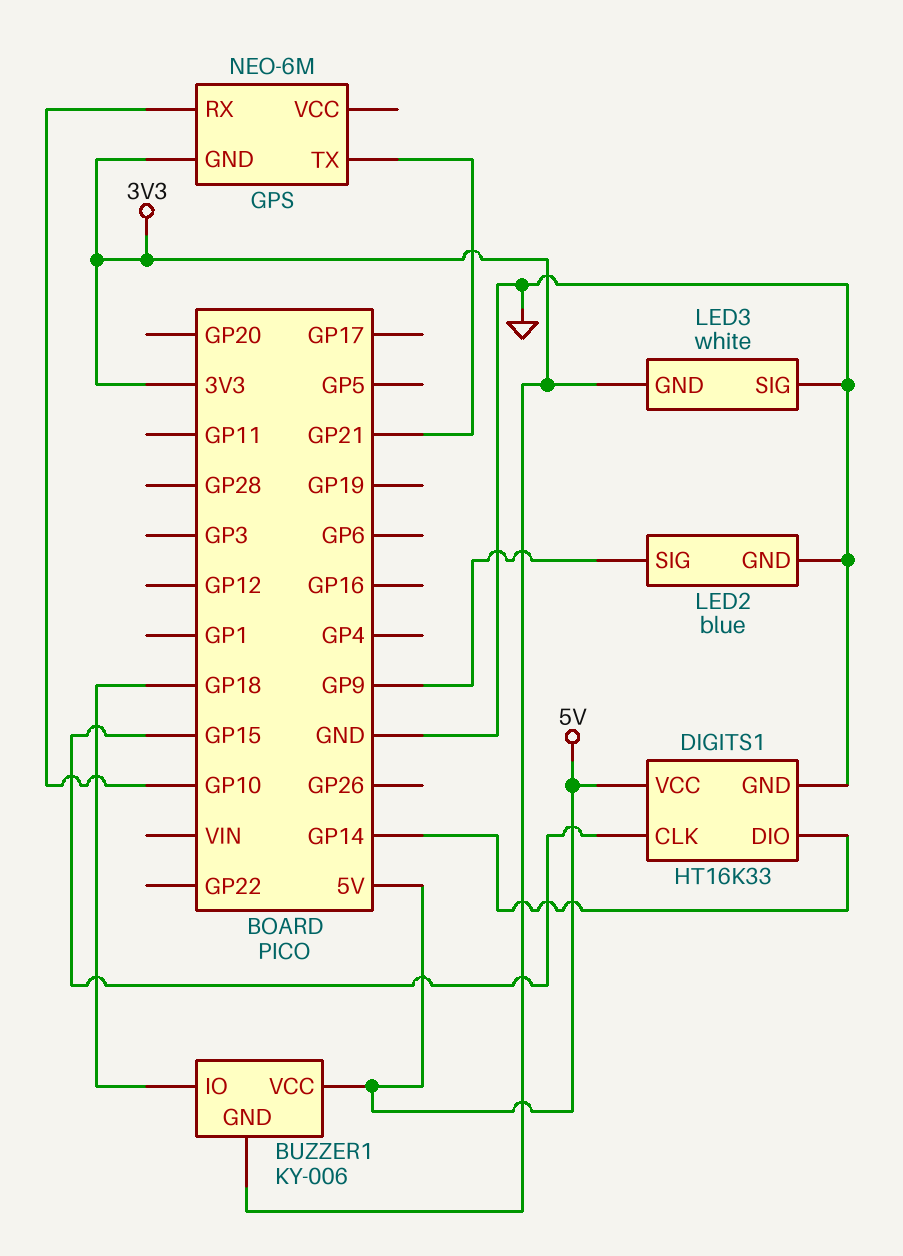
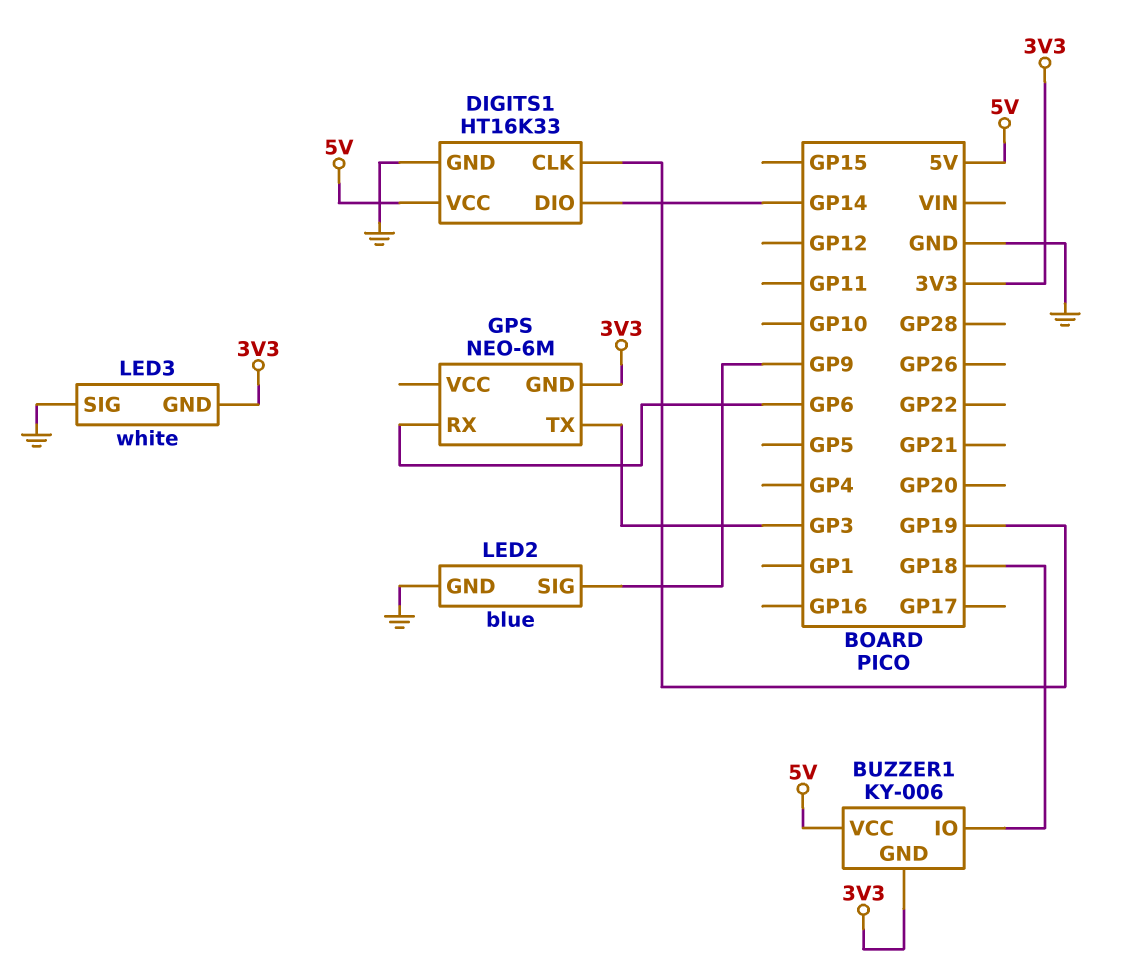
DIGITS1 pin CLK: GP15 -> GP19
GPS pin RX: GP10 -> GP6
GPS pin TX: GP21 -> GP3

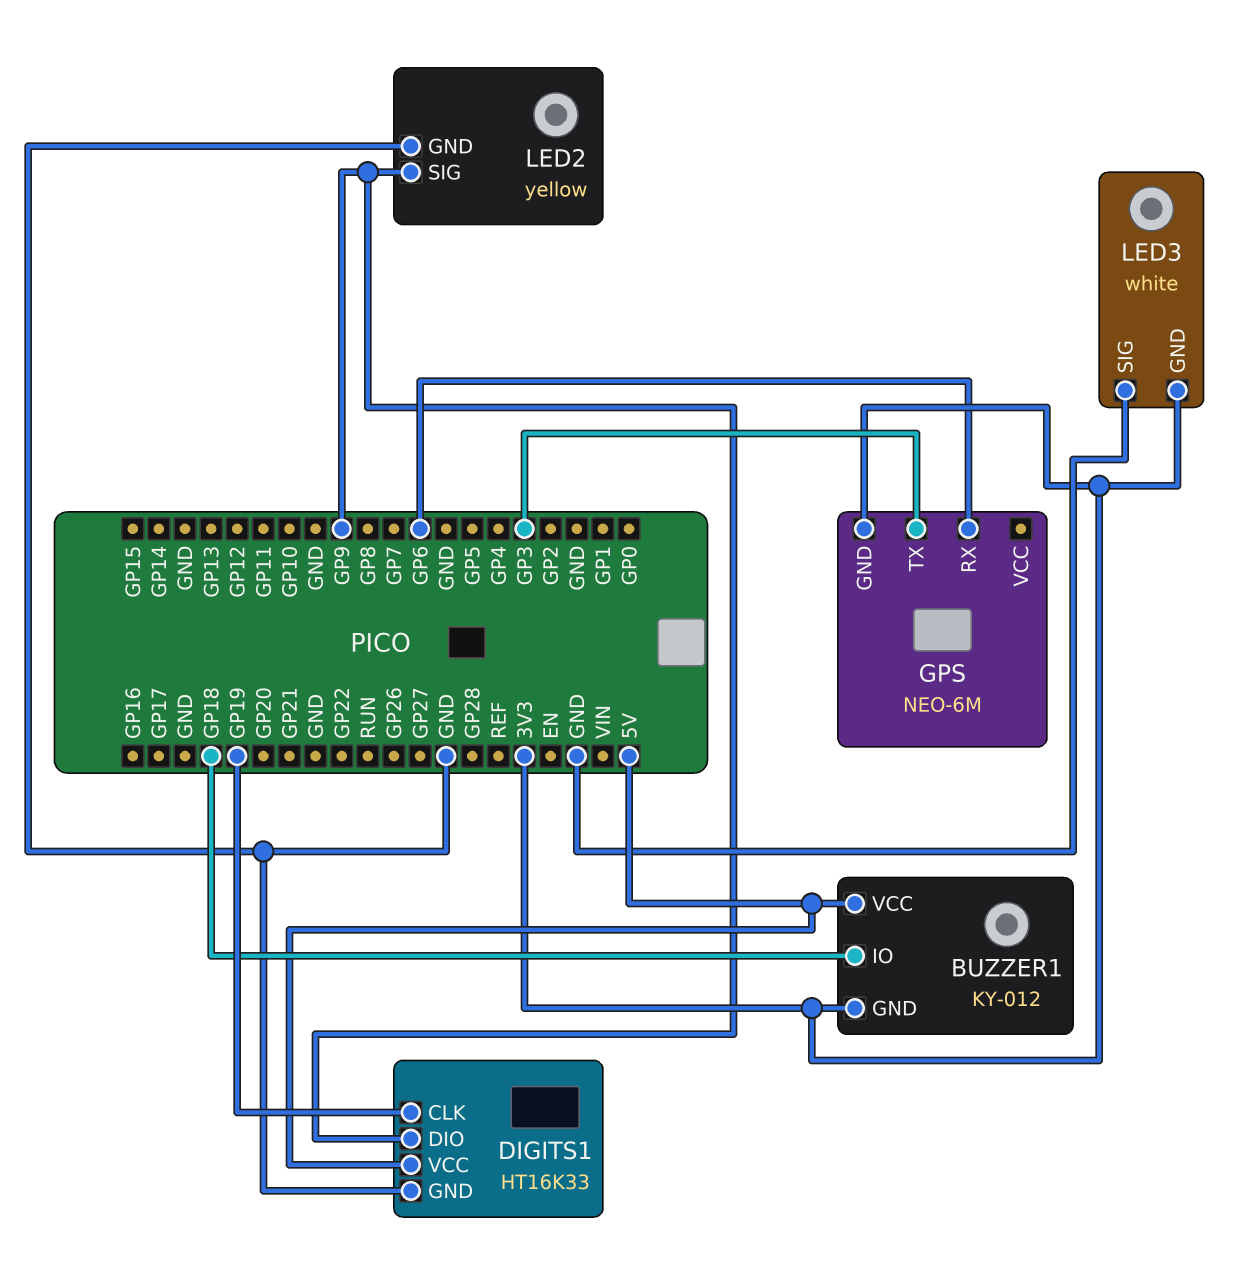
BUZZER1: KY-006 -> KY-012
DIGITS1 pin DIO: GP14 -> GP9
LED2: blue -> yellow

